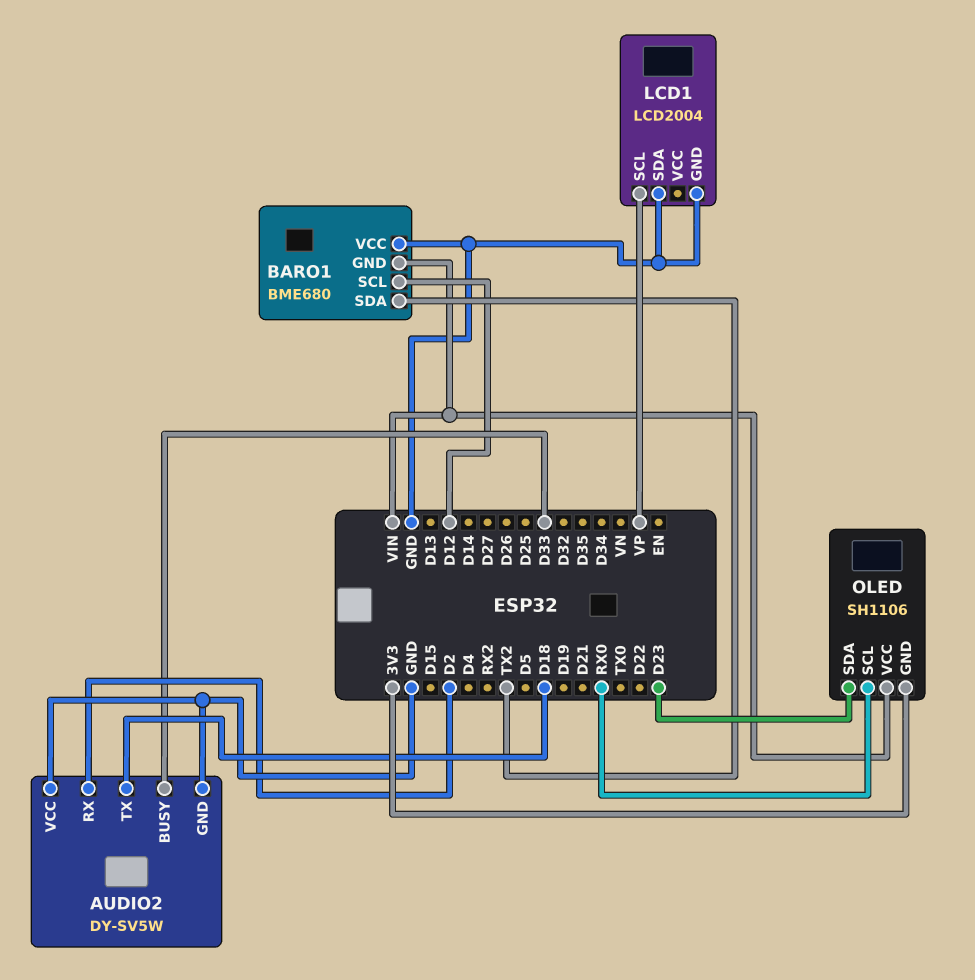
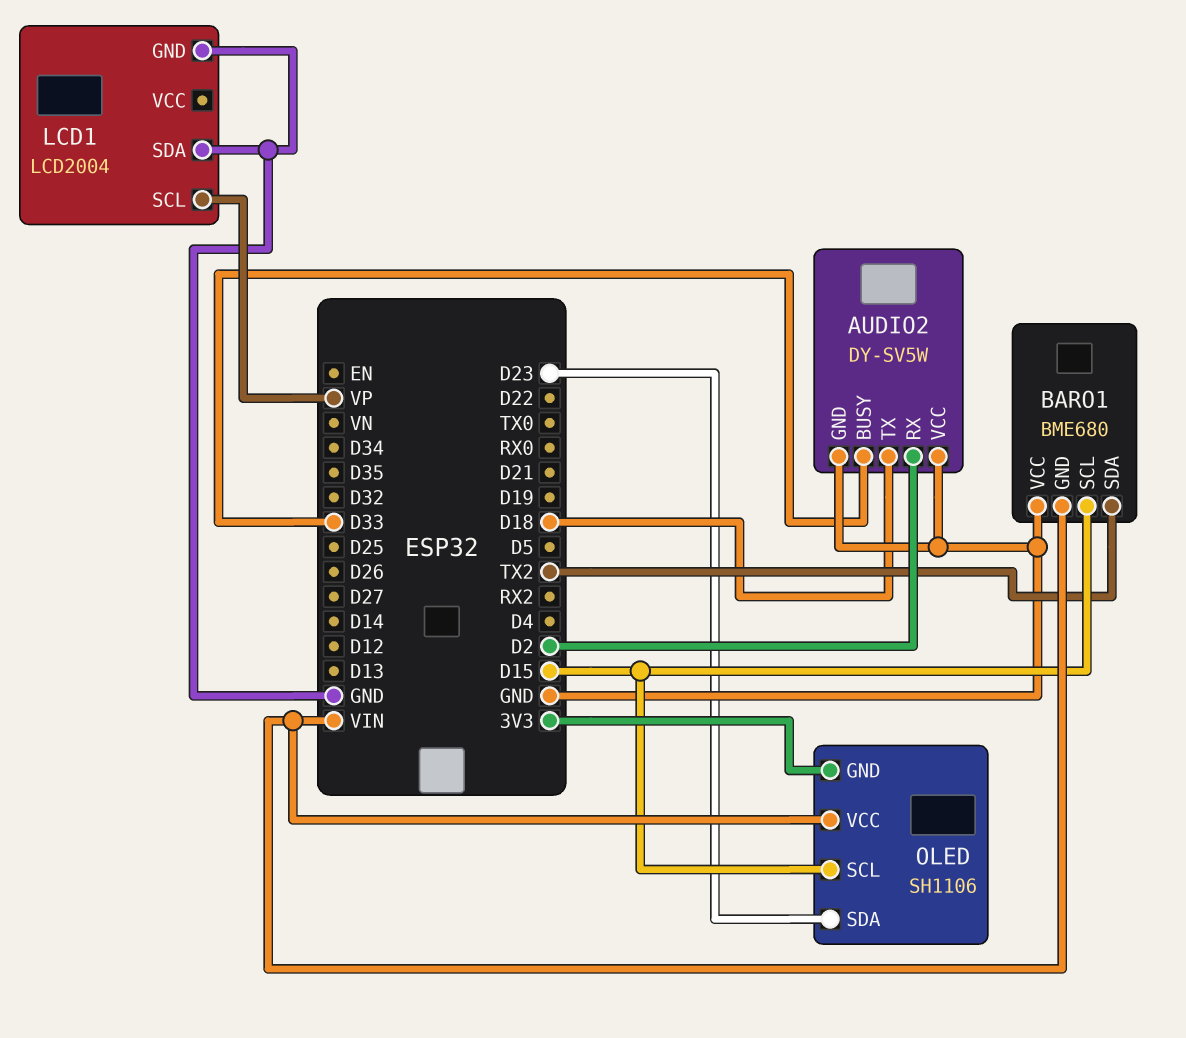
BARO1 pin SCL: D12 -> D15
OLED pin SCL: RX0 -> D15

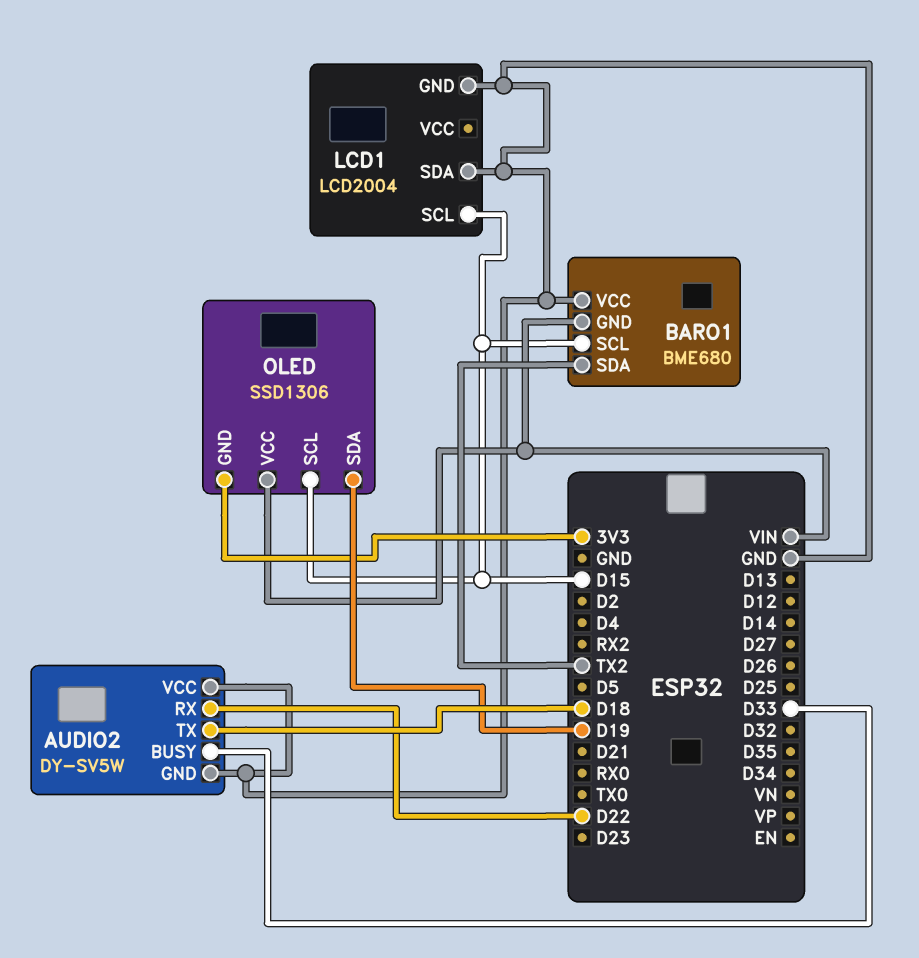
AUDIO2 pin RX: D2 -> D22
LCD1 pin SCL: VP -> D15
OLED: SH1106 -> SSD1306
OLED pin SDA: D23 -> D19

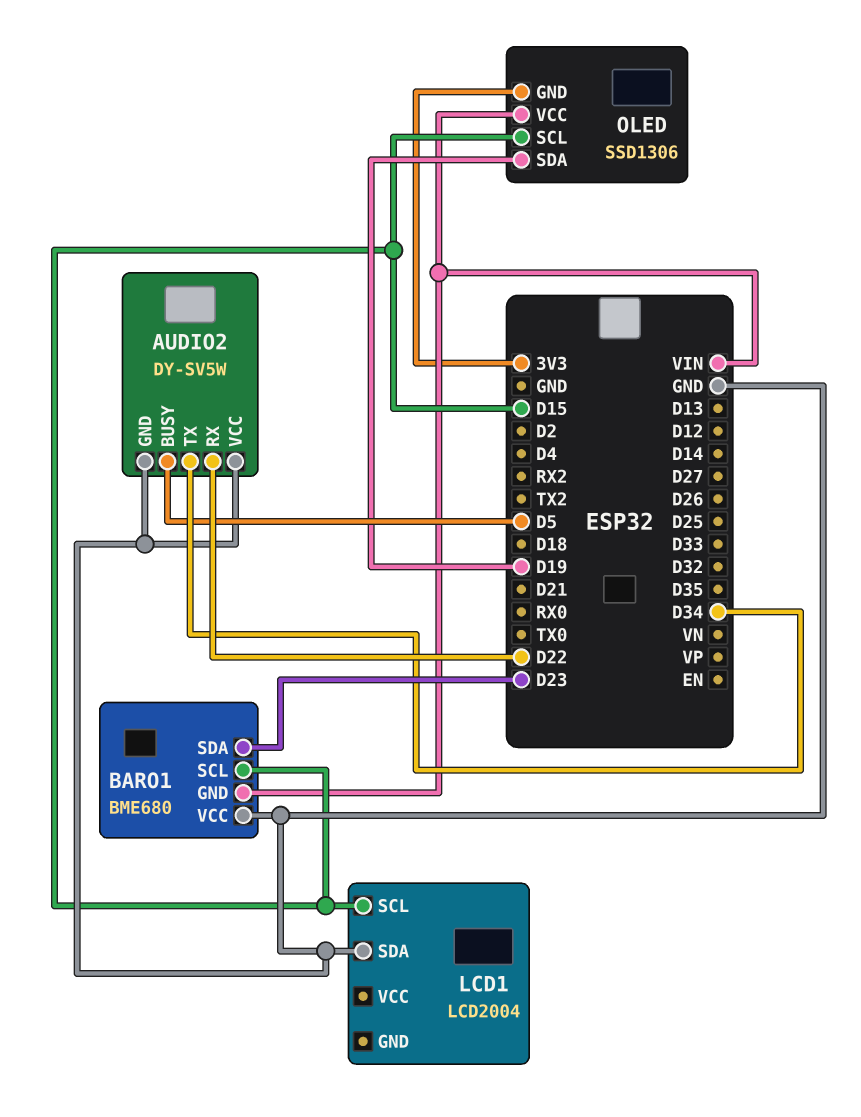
AUDIO2 pin BUSY: D33 -> D5
AUDIO2 pin TX: D18 -> D34
BARO1 pin SDA: TX2 -> D23
LCD1 pin GND: GND -> none

